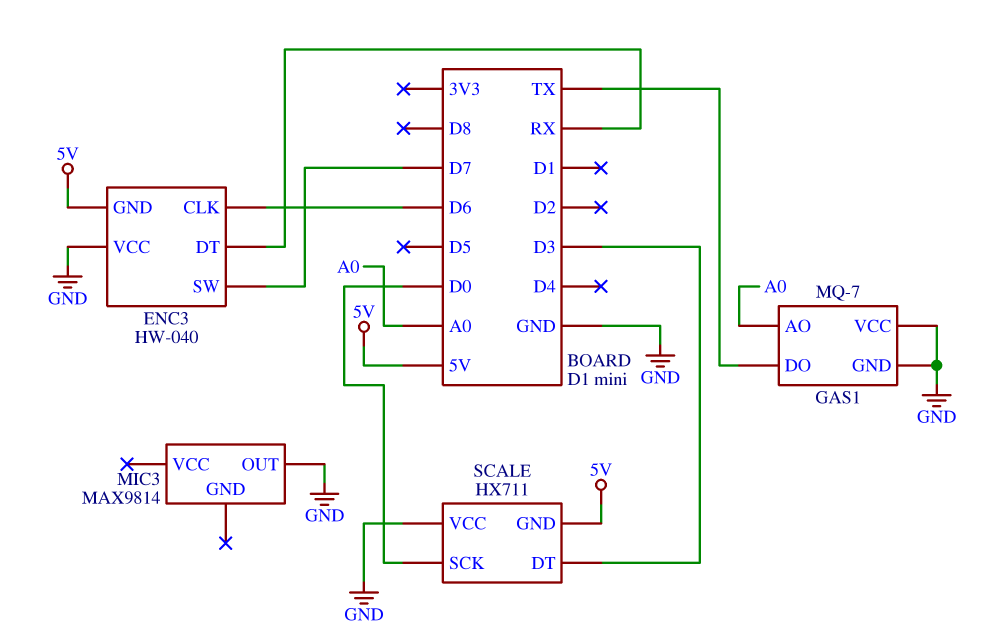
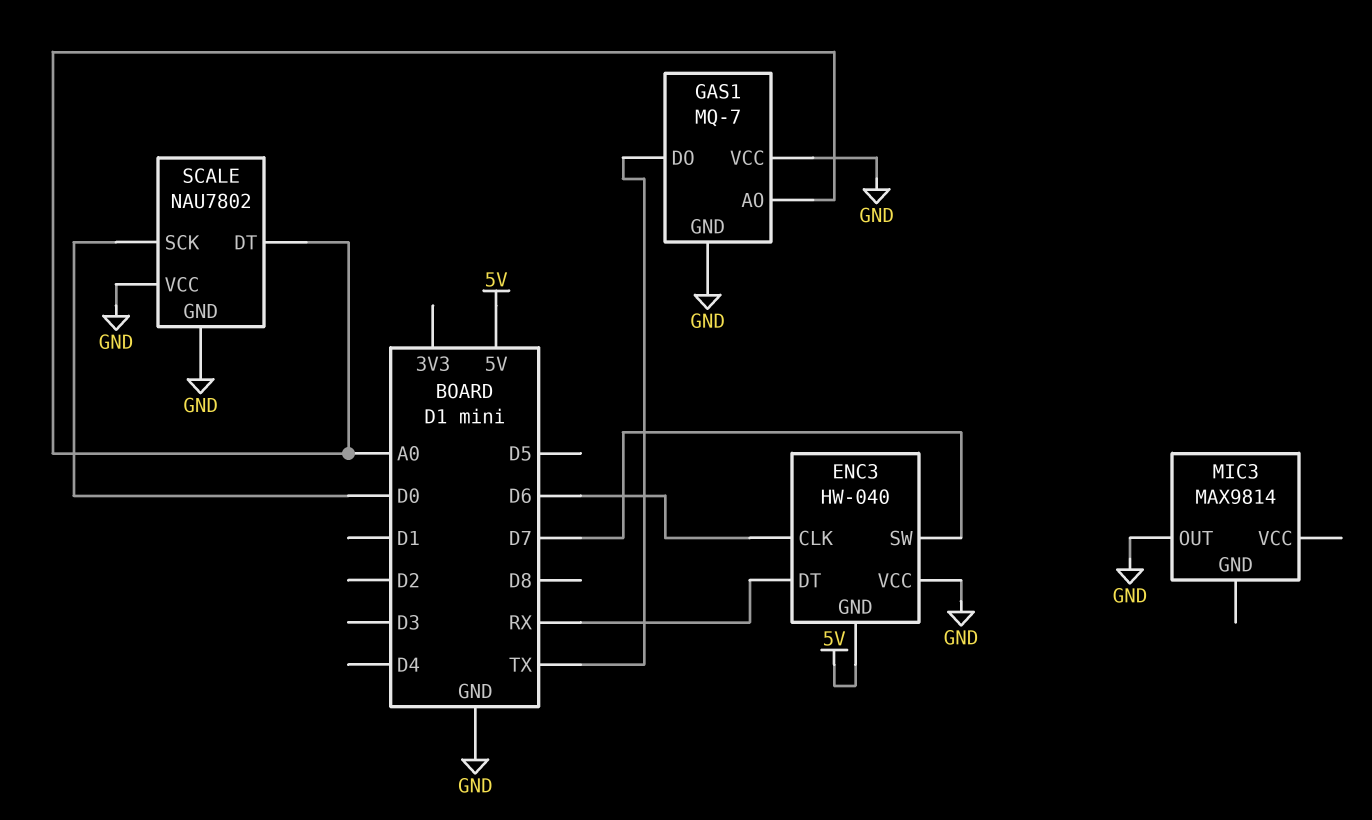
SCALE: HX711 -> NAU7802
SCALE pin DT: D3 -> A0
SCALE pin GND: 5V -> GND

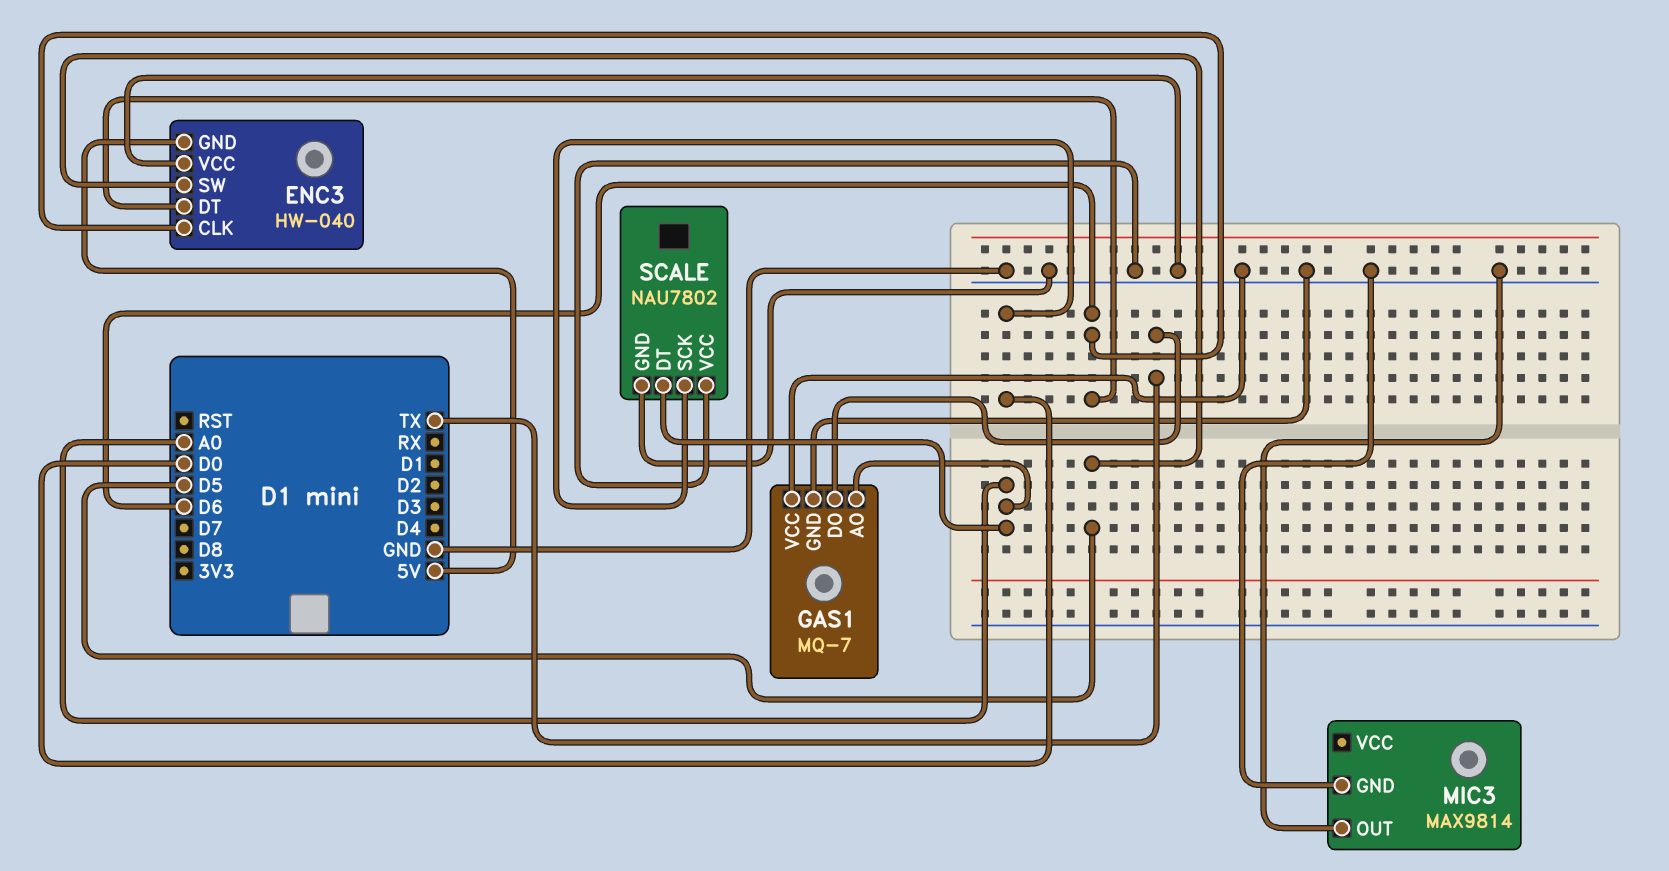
ENC3 pin DT: RX -> D6
ENC3 pin SW: D7 -> D5
MIC3 pin GND: none -> GND

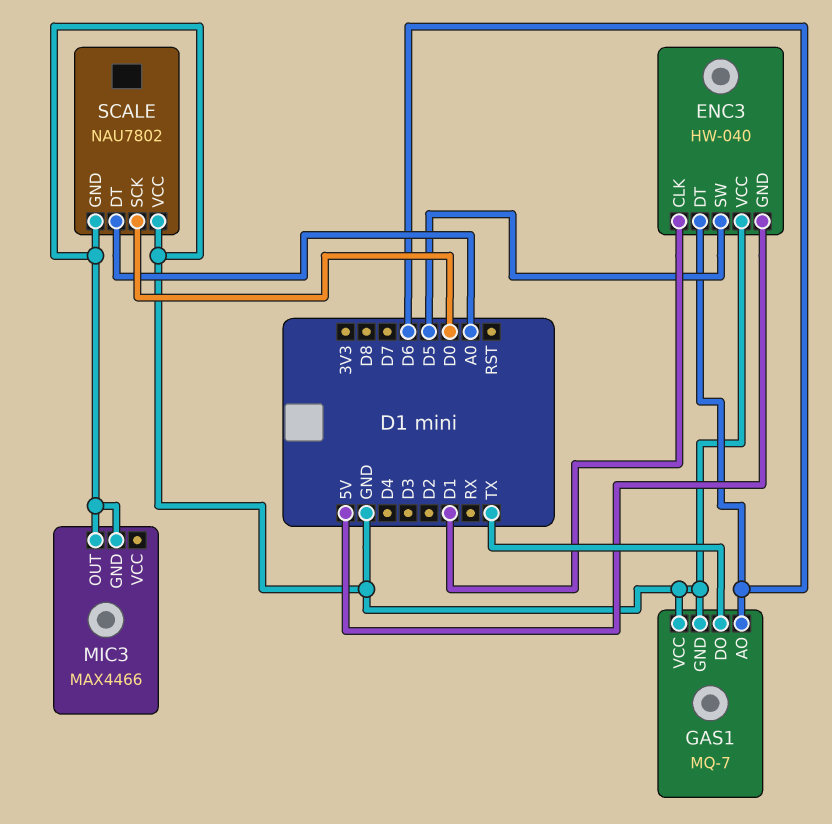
ENC3 pin CLK: D6 -> D1
GAS1 pin AO: A0 -> D6
MIC3: MAX9814 -> MAX4466

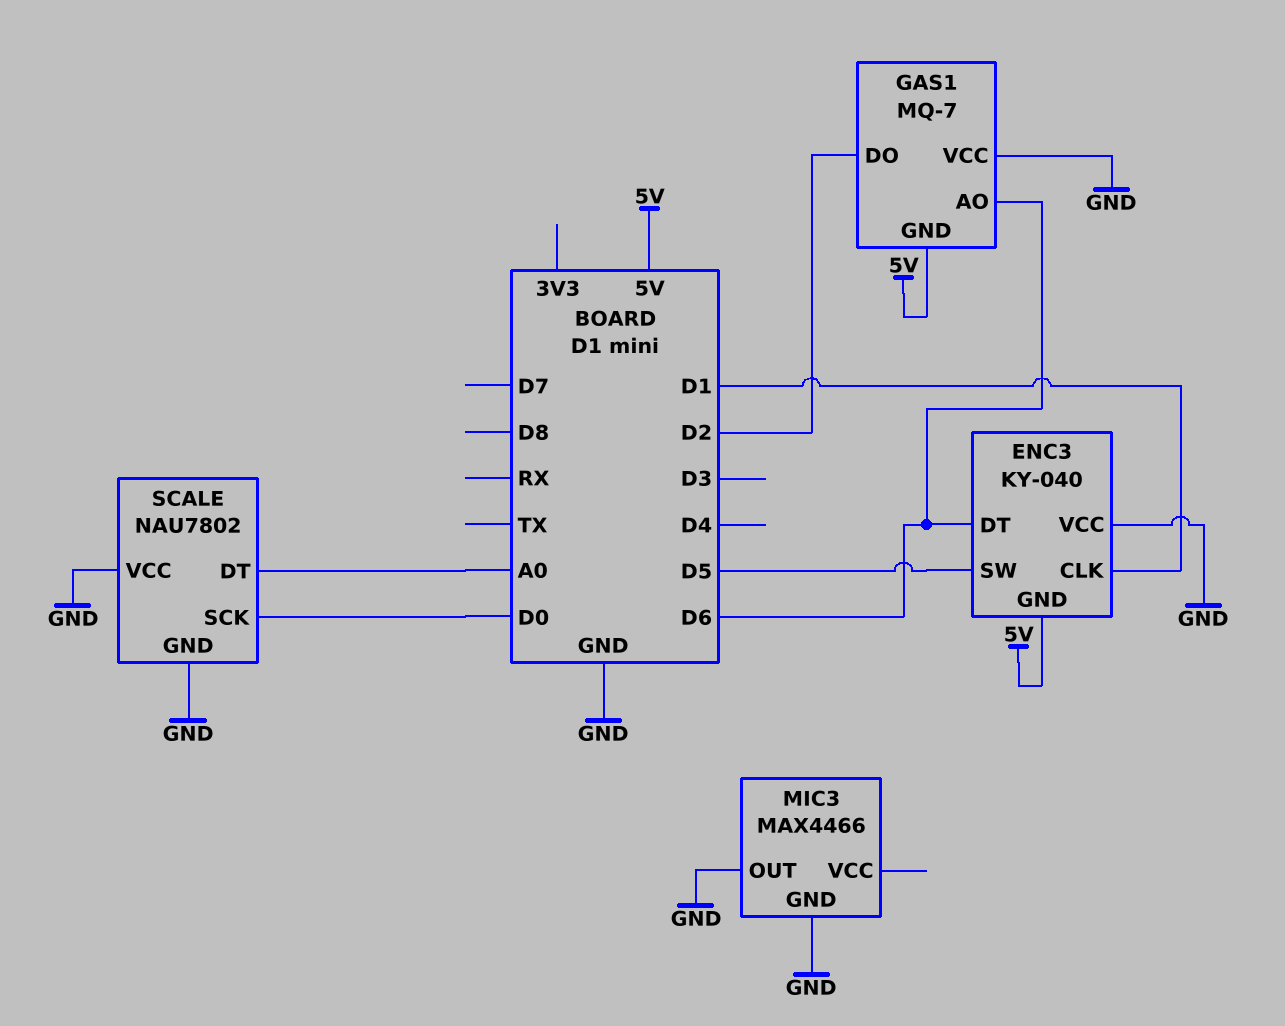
ENC3: HW-040 -> KY-040
GAS1 pin DO: TX -> D2
GAS1 pin GND: GND -> 5V

